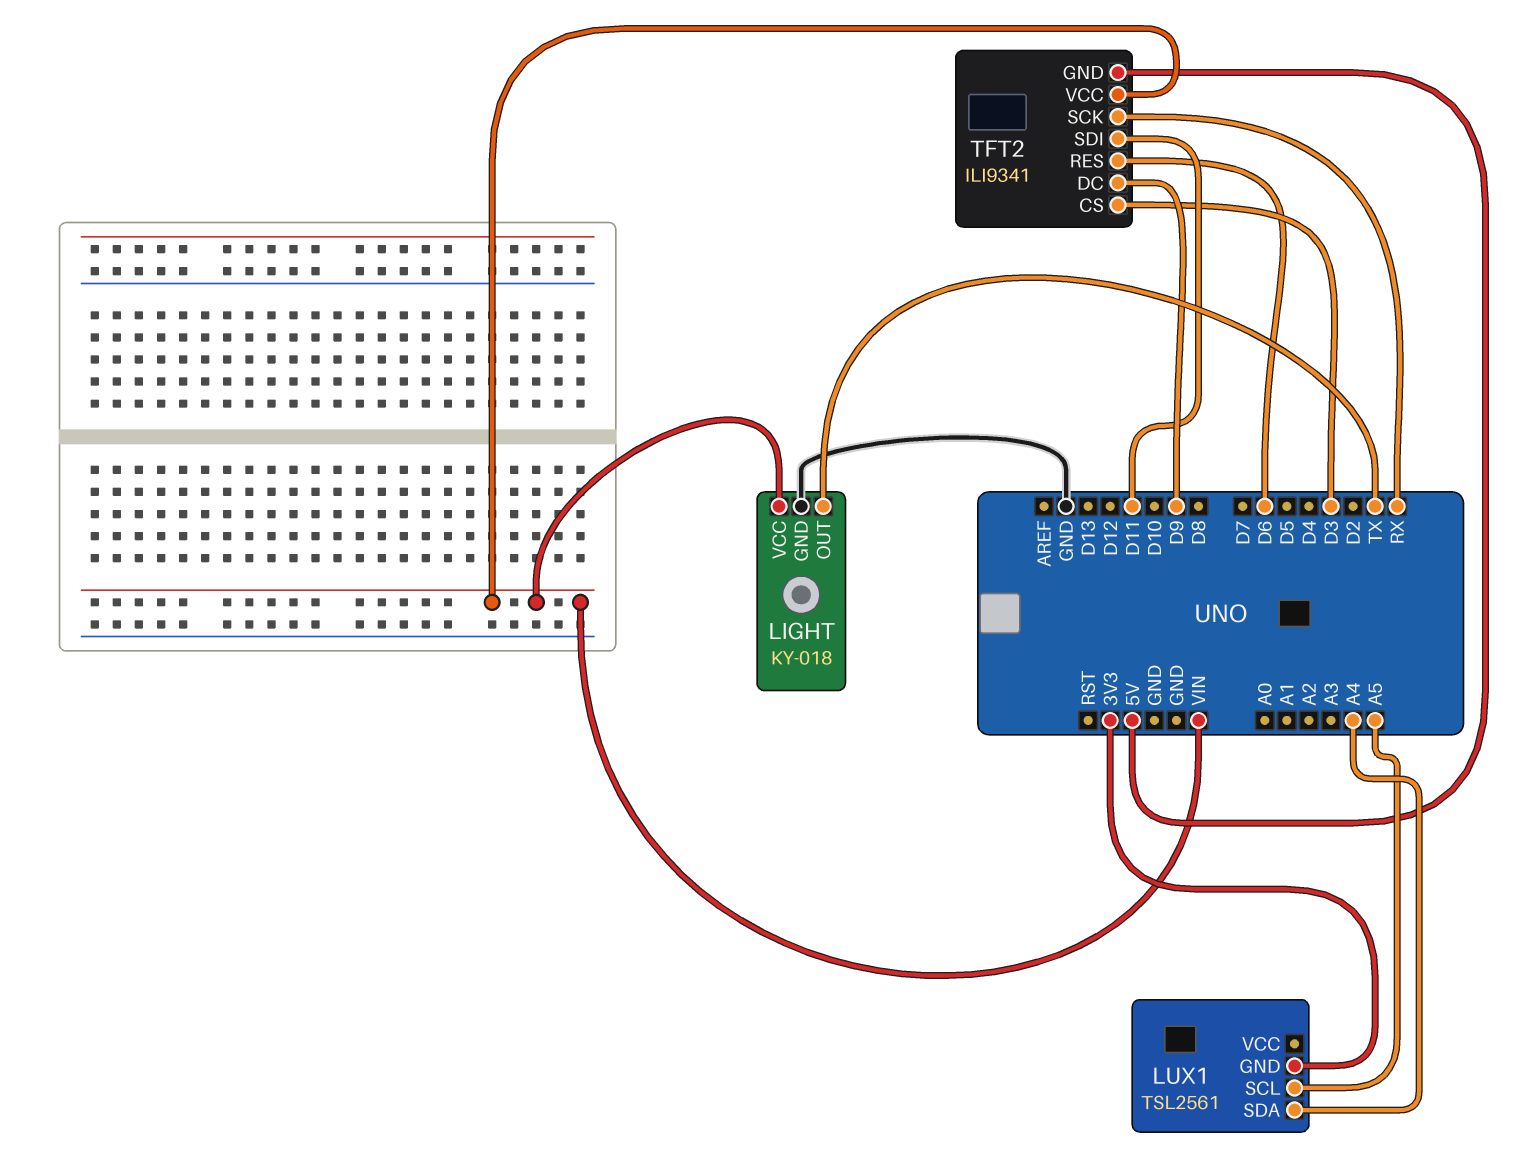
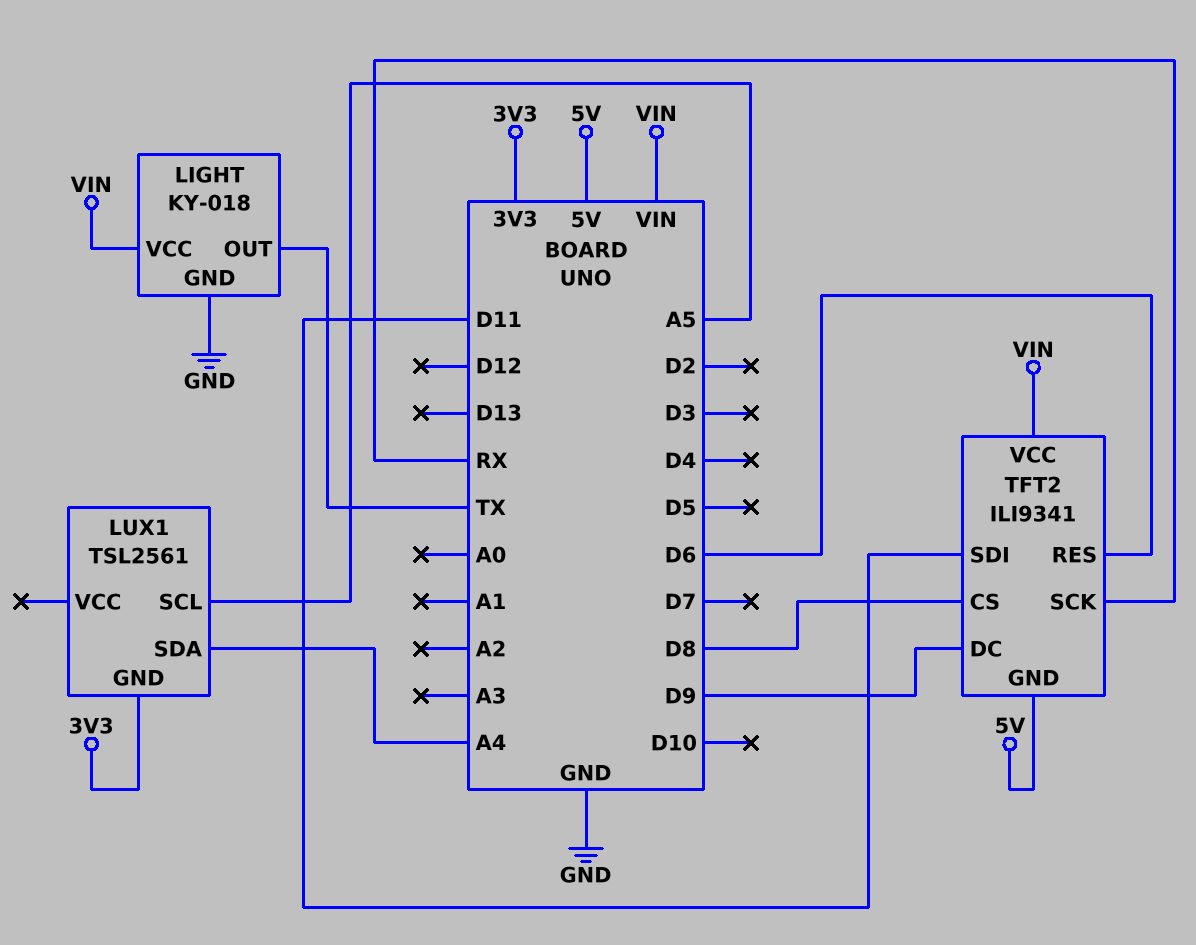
TFT2 pin CS: D3 -> D8

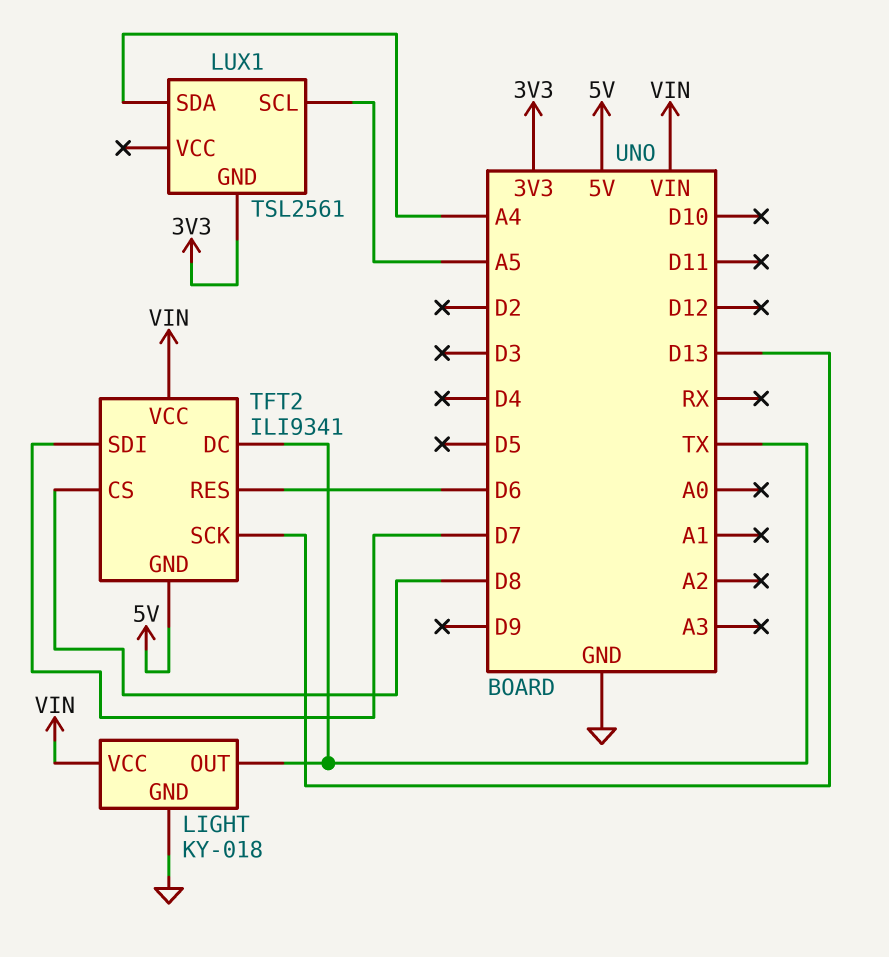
TFT2 pin DC: D9 -> TX
TFT2 pin SCK: RX -> D13
TFT2 pin SDI: D11 -> D7

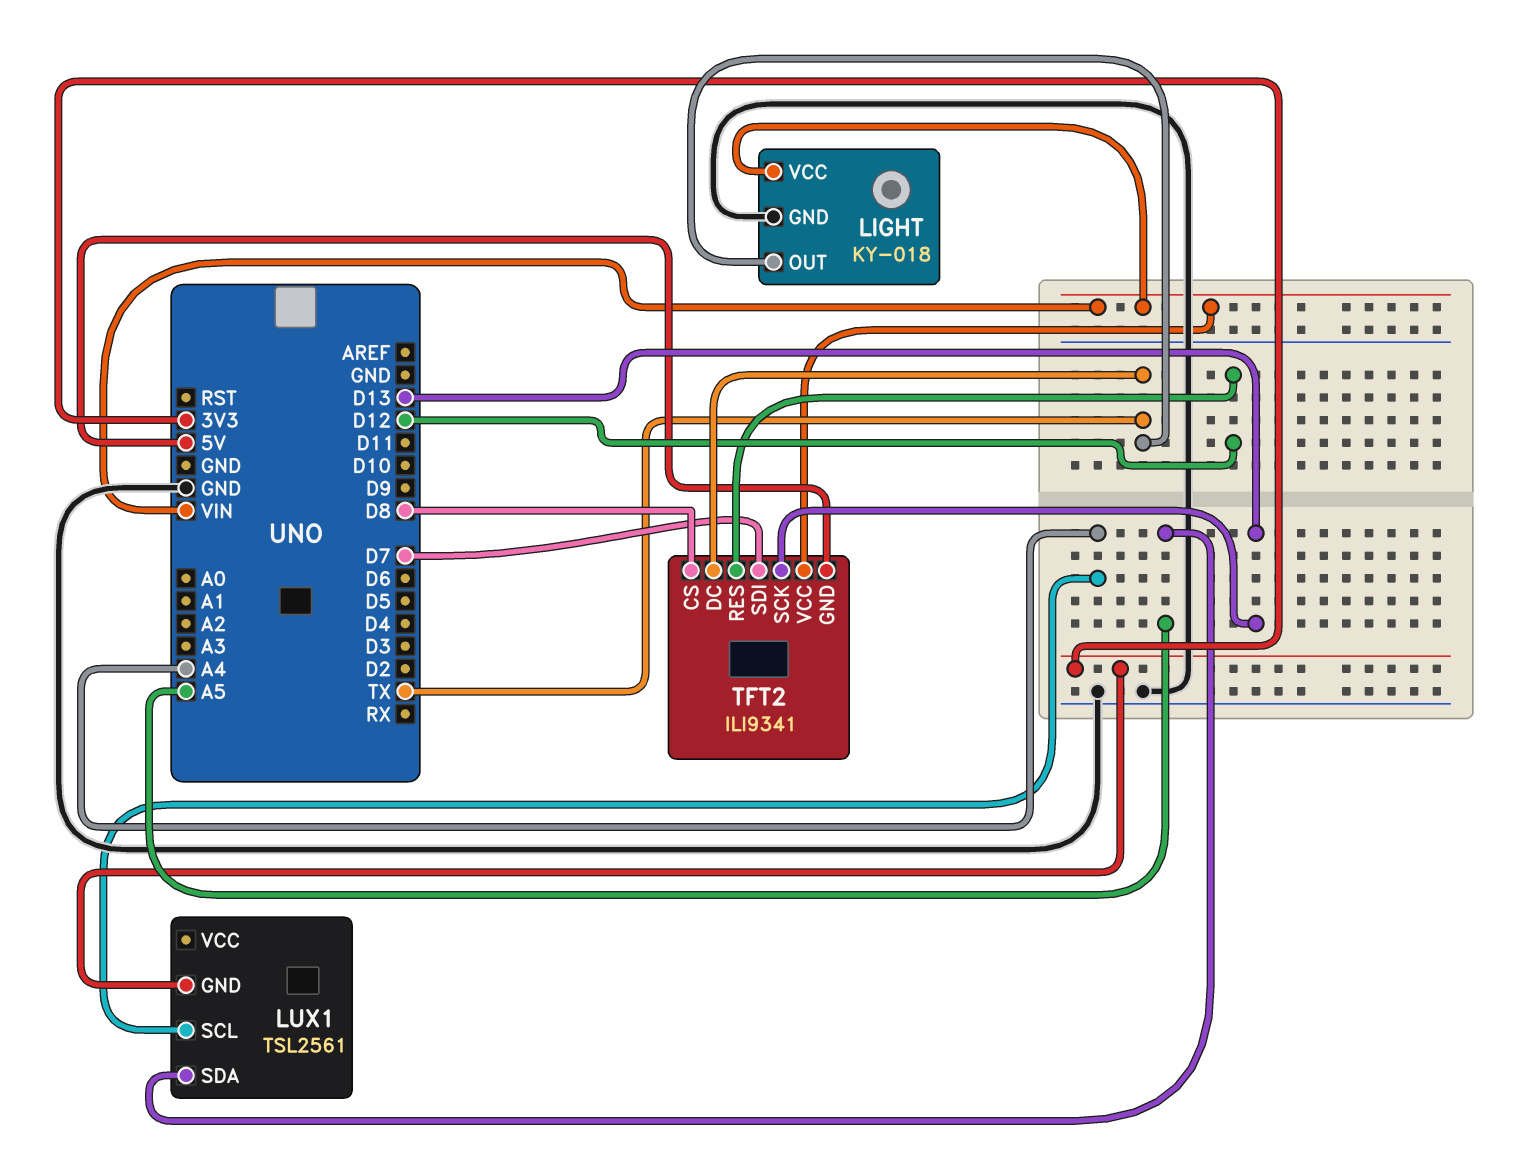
LUX1 pin SCL: A5 -> A4
LUX1 pin SDA: A4 -> A5
TFT2 pin RES: D6 -> D12

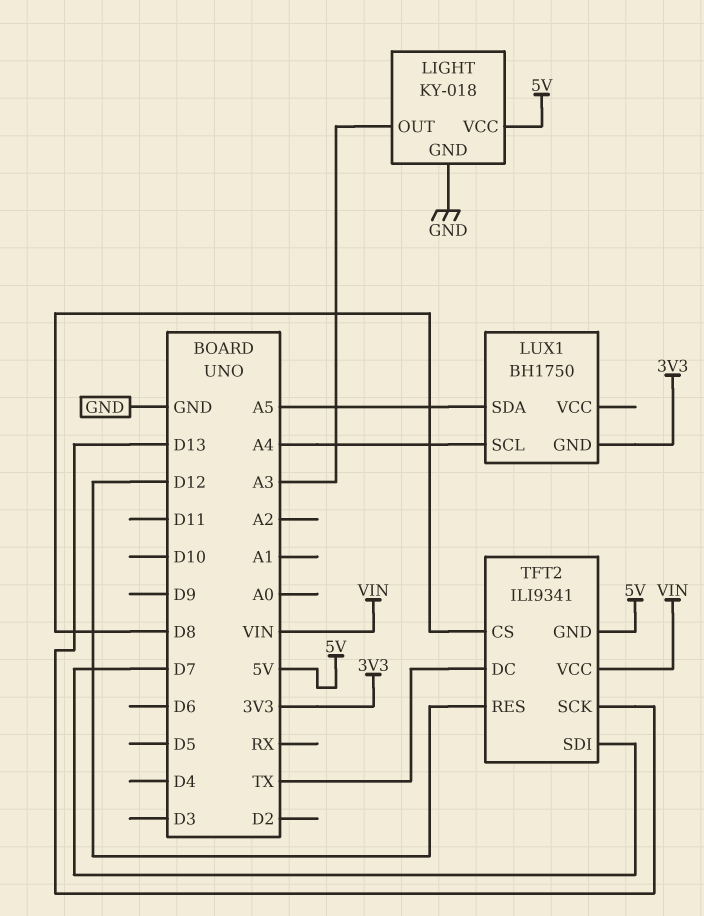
LIGHT pin OUT: TX -> A3
LIGHT pin VCC: VIN -> 5V
LUX1: TSL2561 -> BH1750

